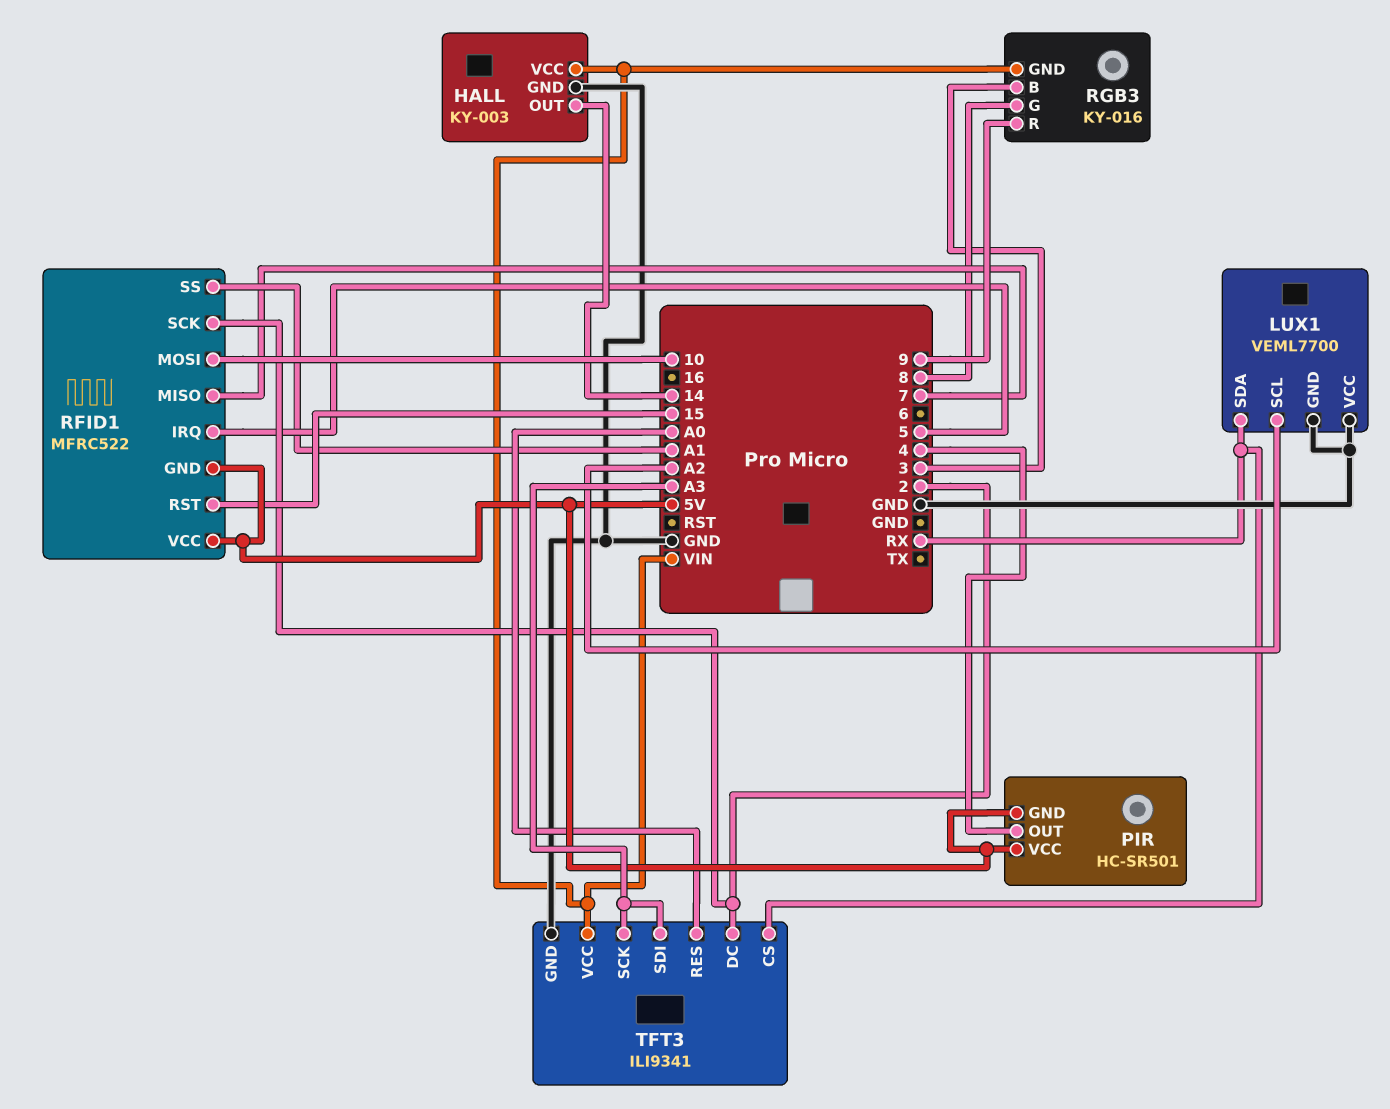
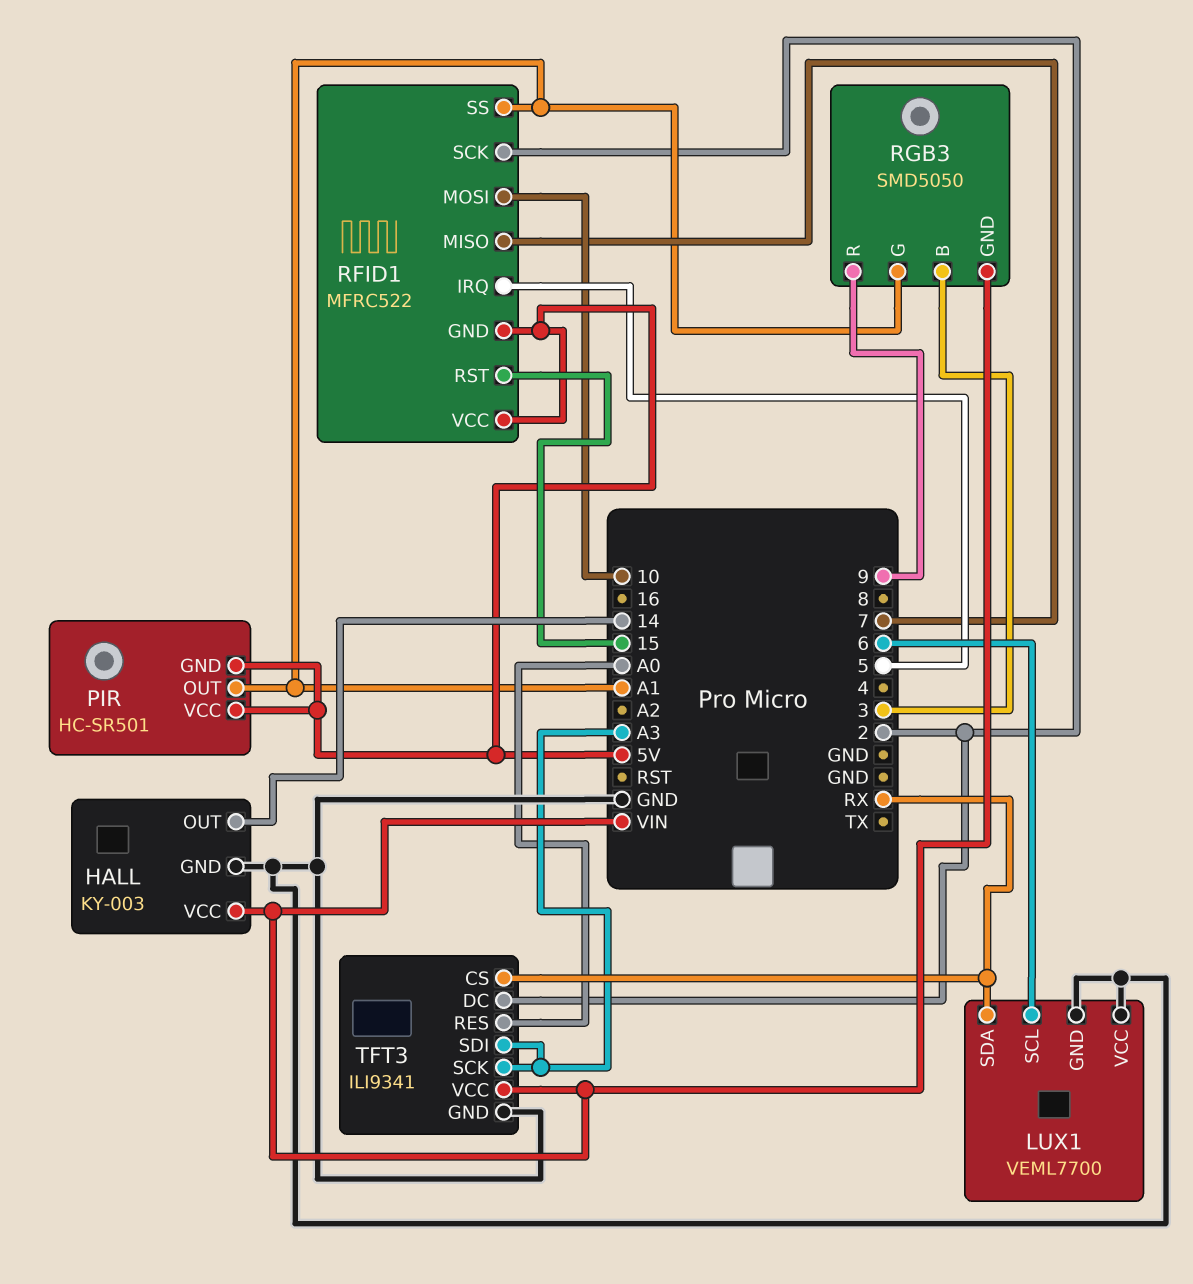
LUX1 pin SCL: A2 -> 6
PIR pin OUT: 4 -> A1
RGB3: KY-016 -> SMD5050
RGB3 pin G: 8 -> A1

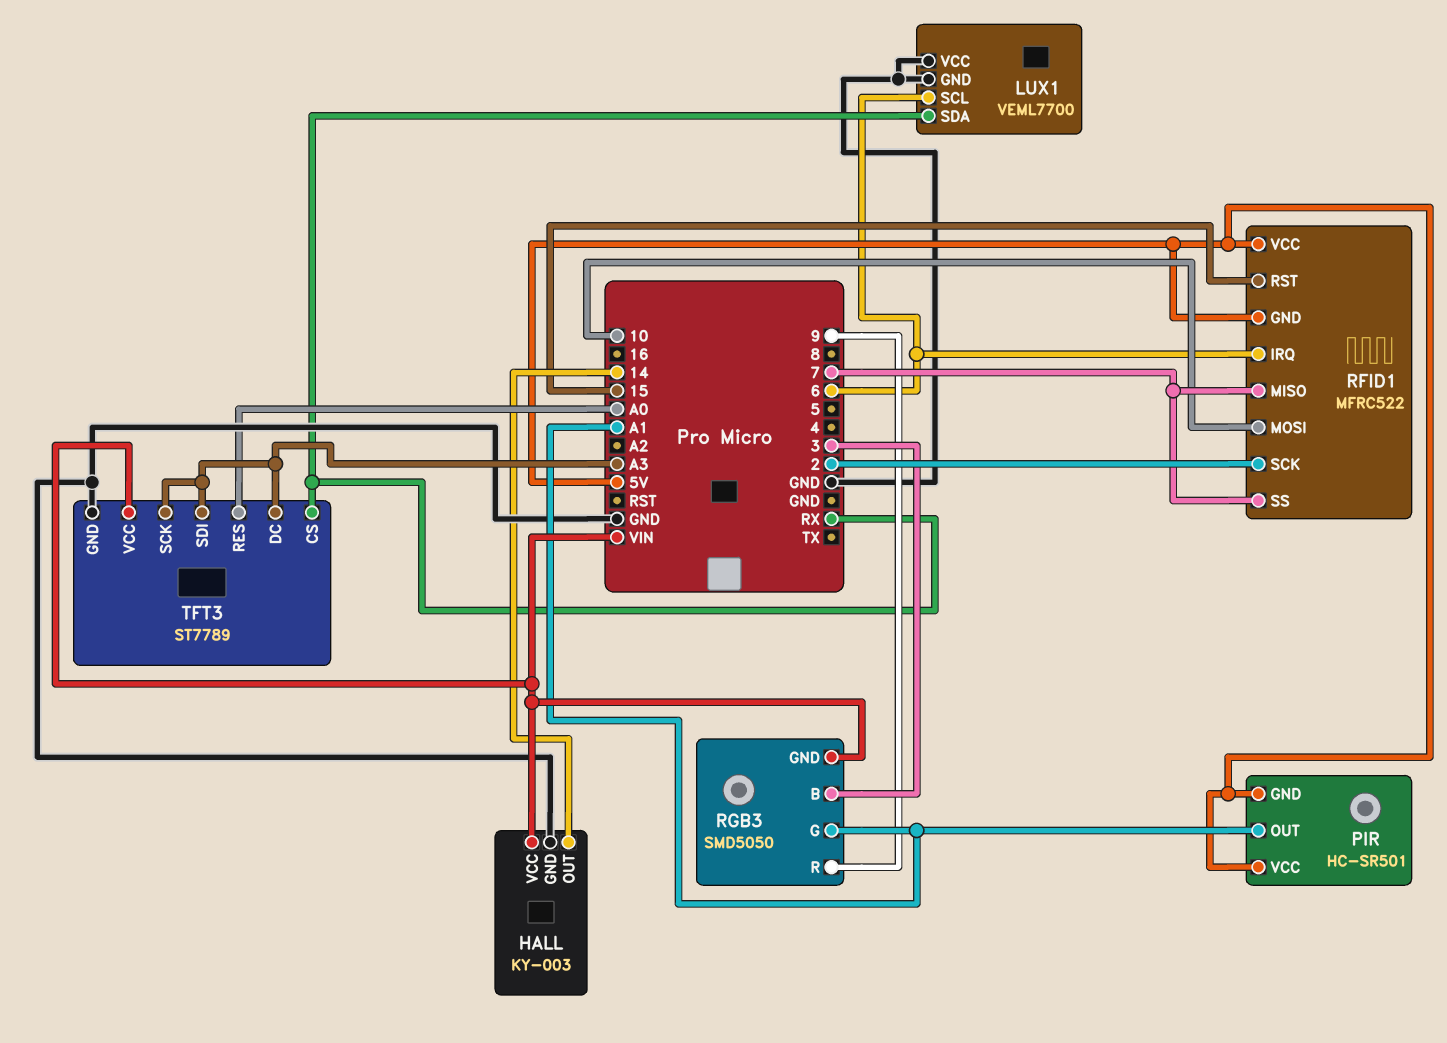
RFID1 pin IRQ: 5 -> 6
RFID1 pin SS: A1 -> 7
TFT3: ILI9341 -> ST7789
TFT3 pin DC: 2 -> A3

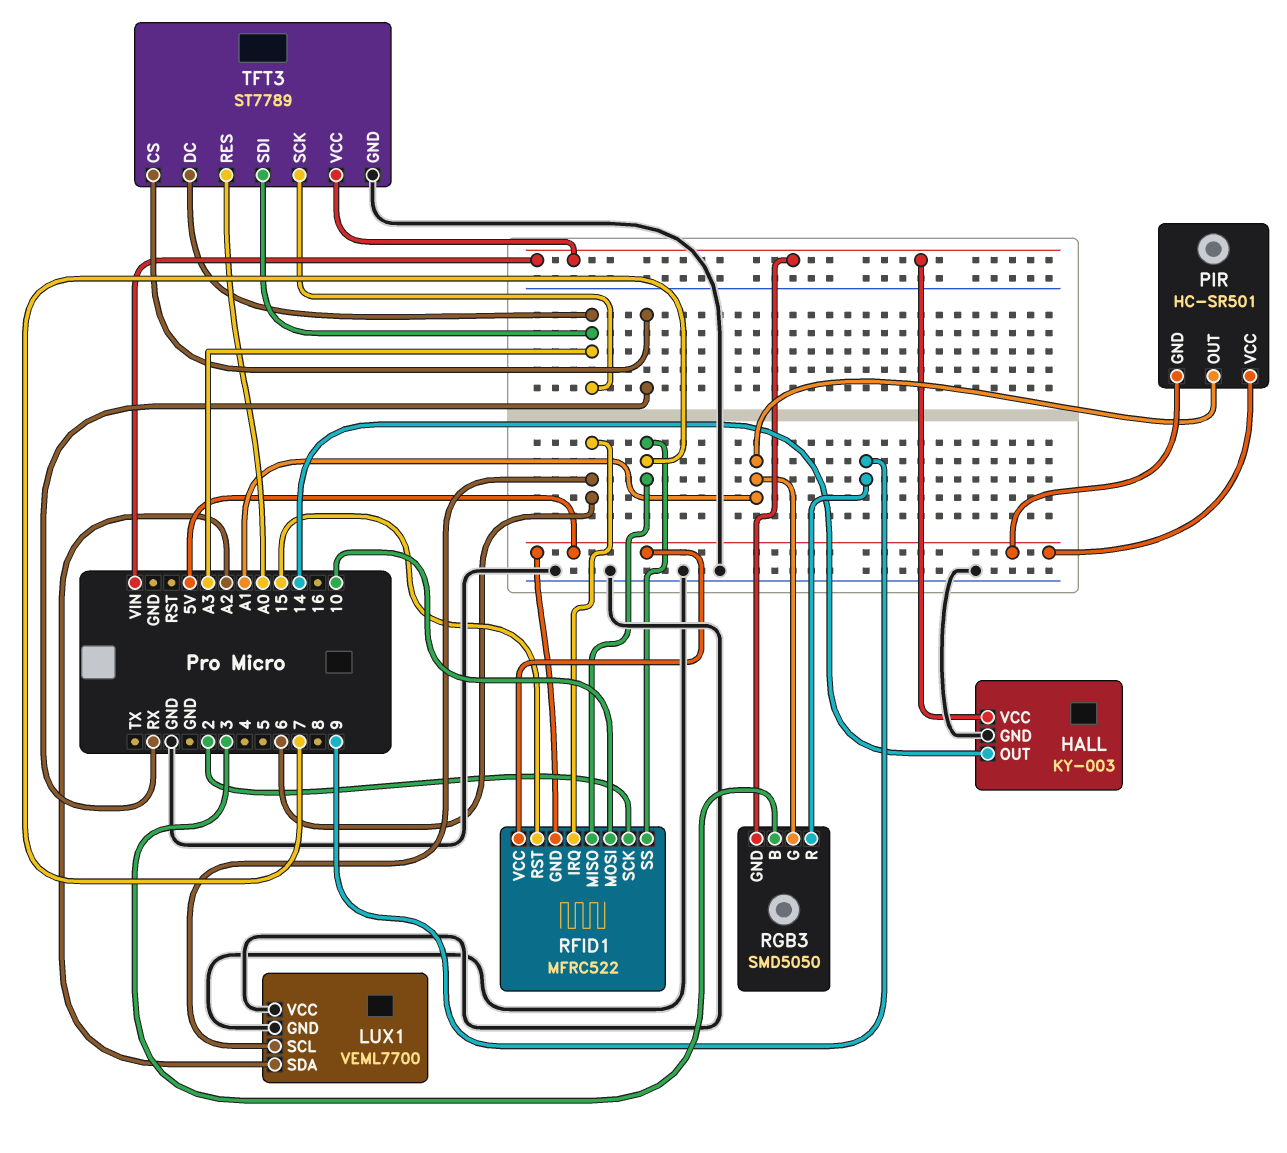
LUX1 pin SDA: RX -> A2

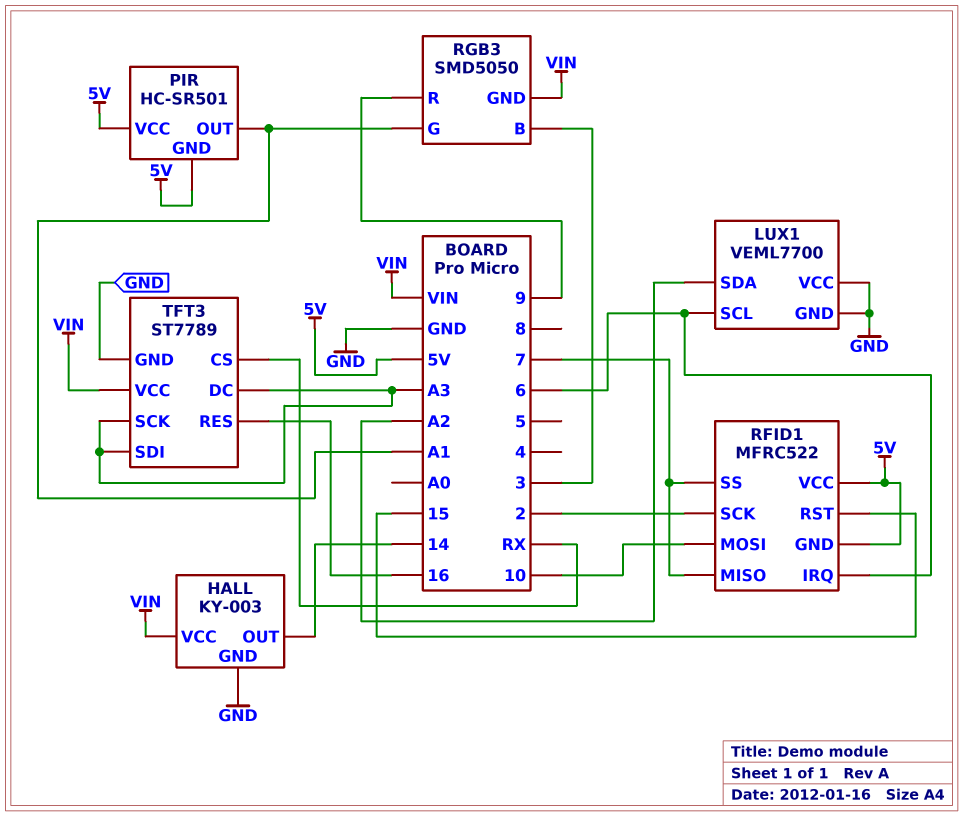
TFT3 pin RES: A0 -> 16

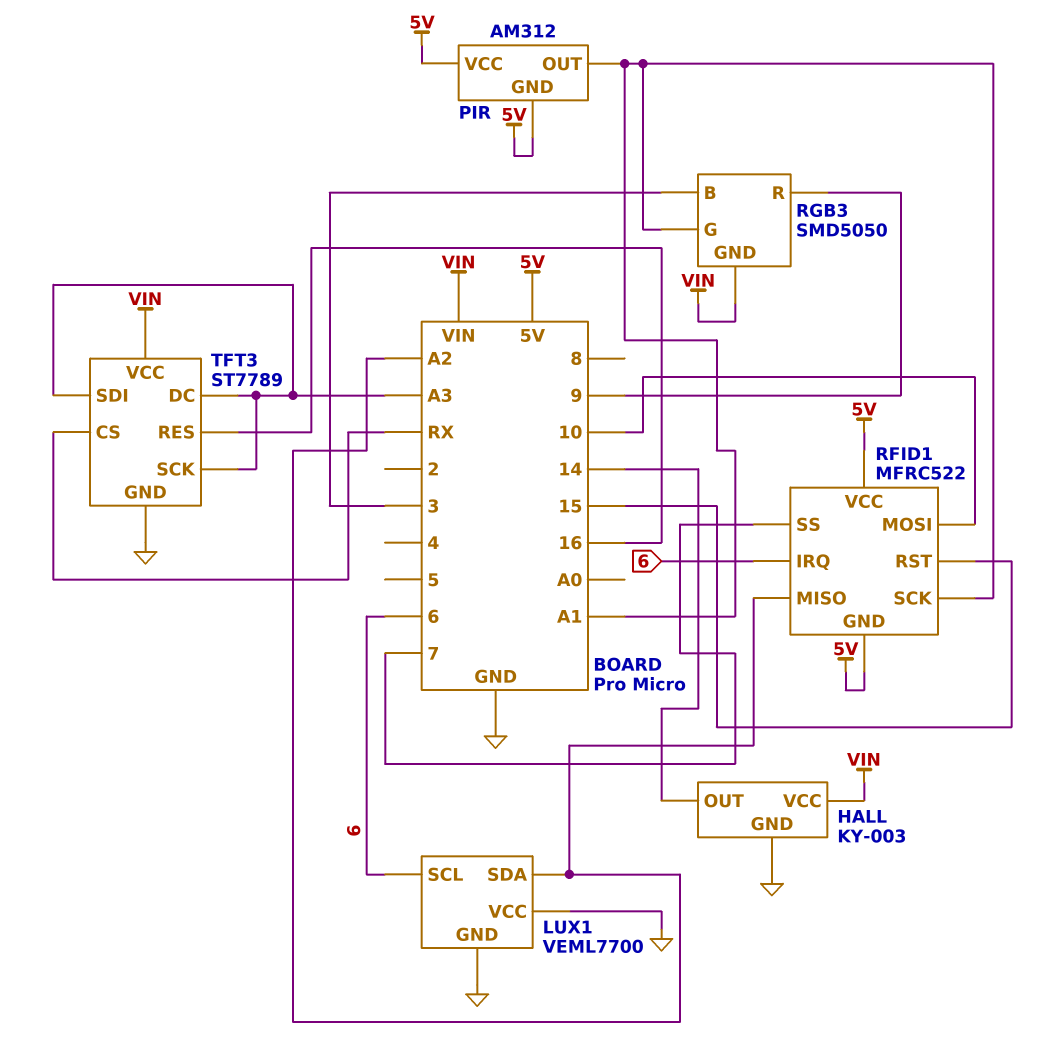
PIR: HC-SR501 -> AM312
RFID1 pin MISO: 7 -> A2
RFID1 pin SCK: 2 -> A1

